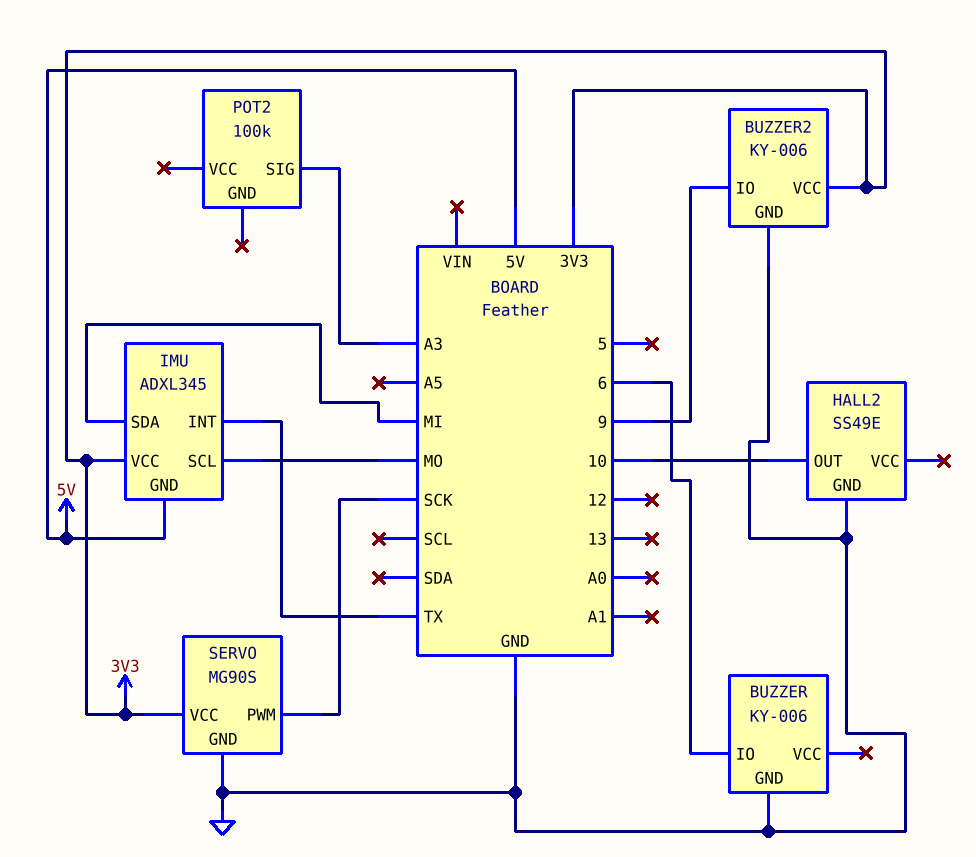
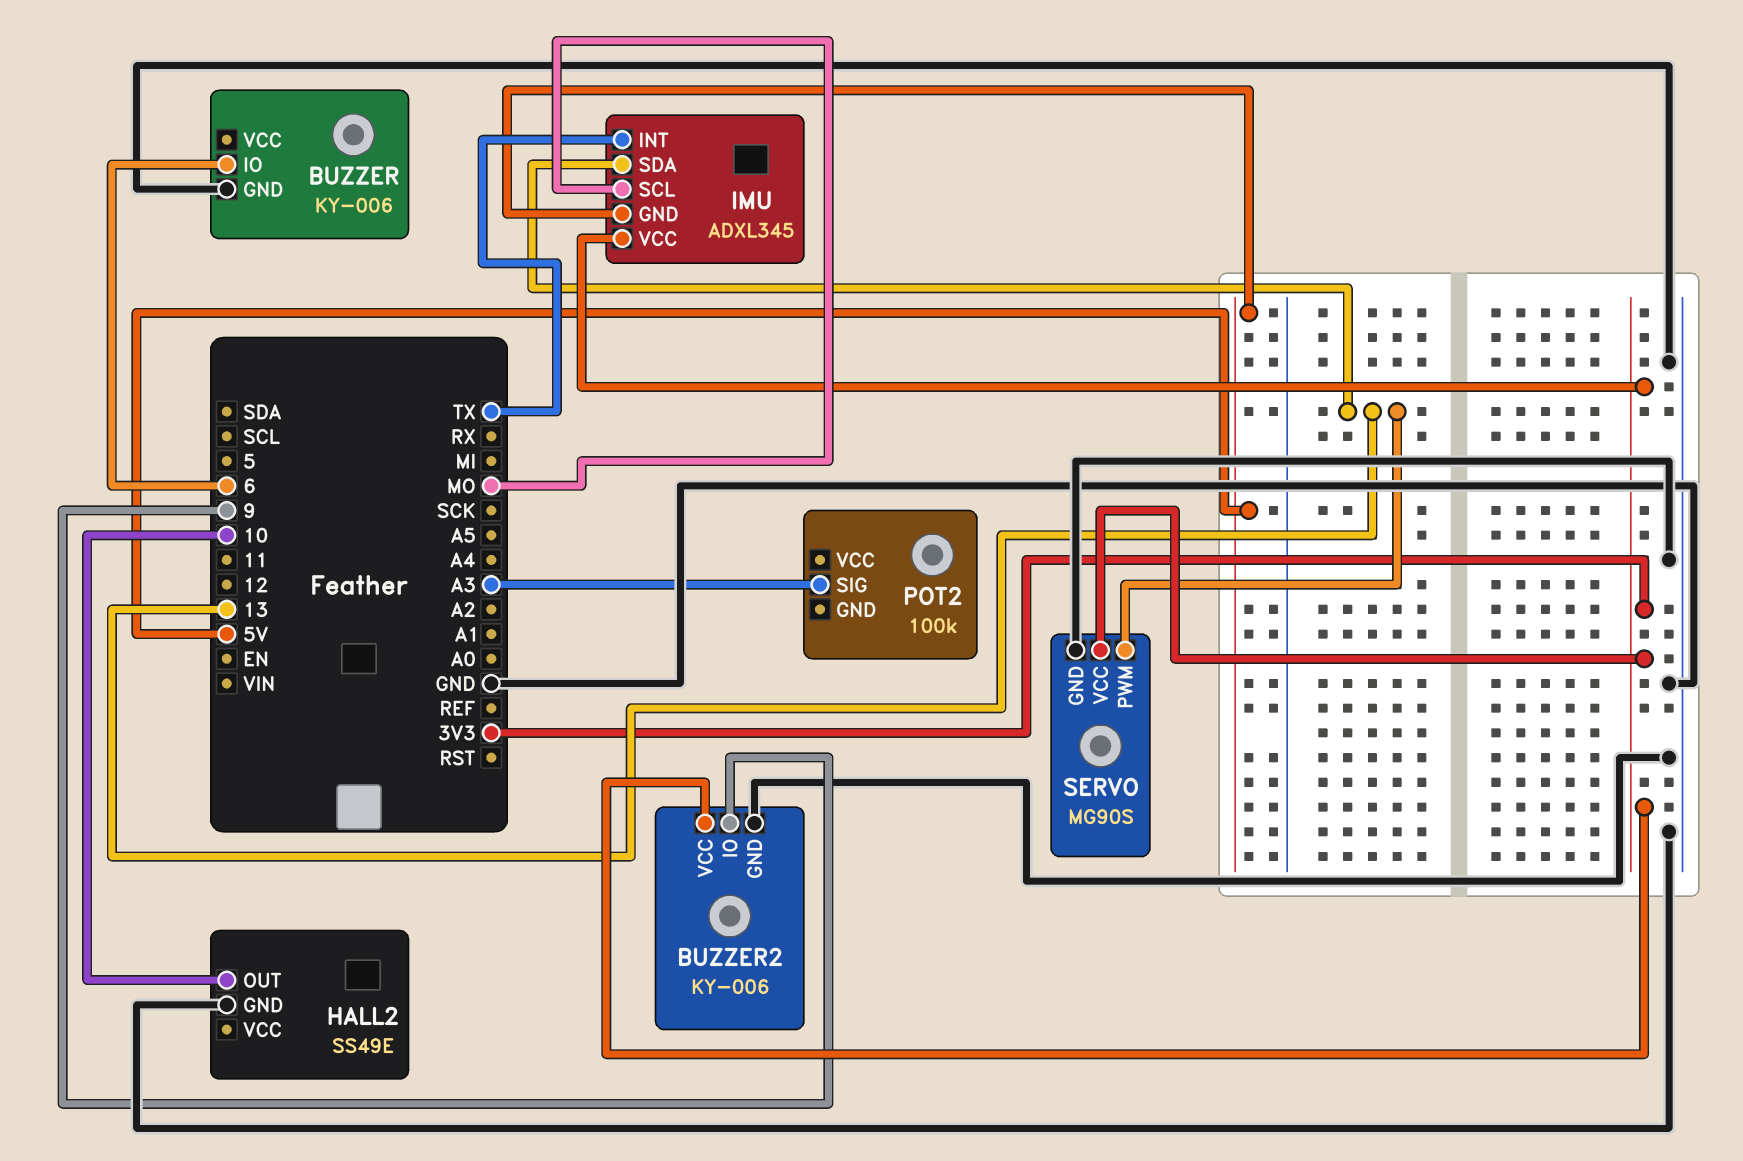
IMU pin SDA: MI -> 13
SERVO pin PWM: SCK -> 13

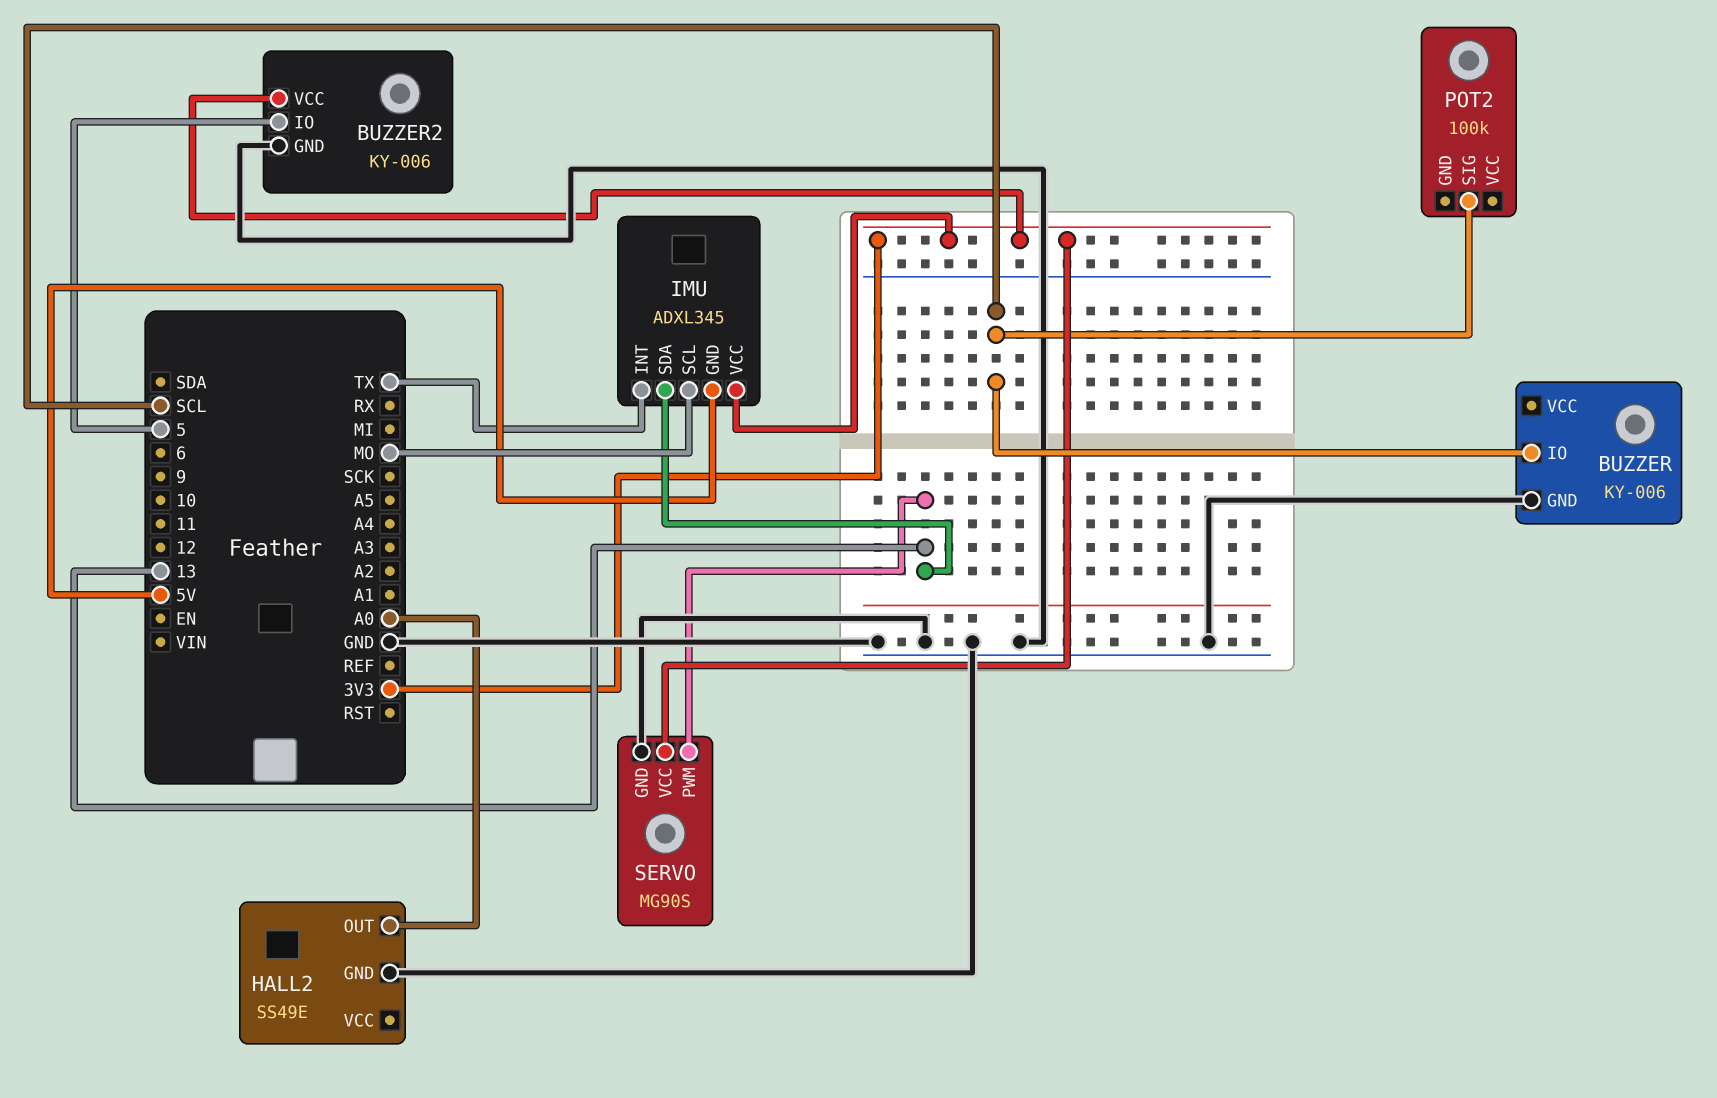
BUZZER pin IO: 6 -> SCL
BUZZER2 pin IO: 9 -> 5
HALL2 pin OUT: 10 -> A0
POT2 pin SIG: A3 -> SCL

